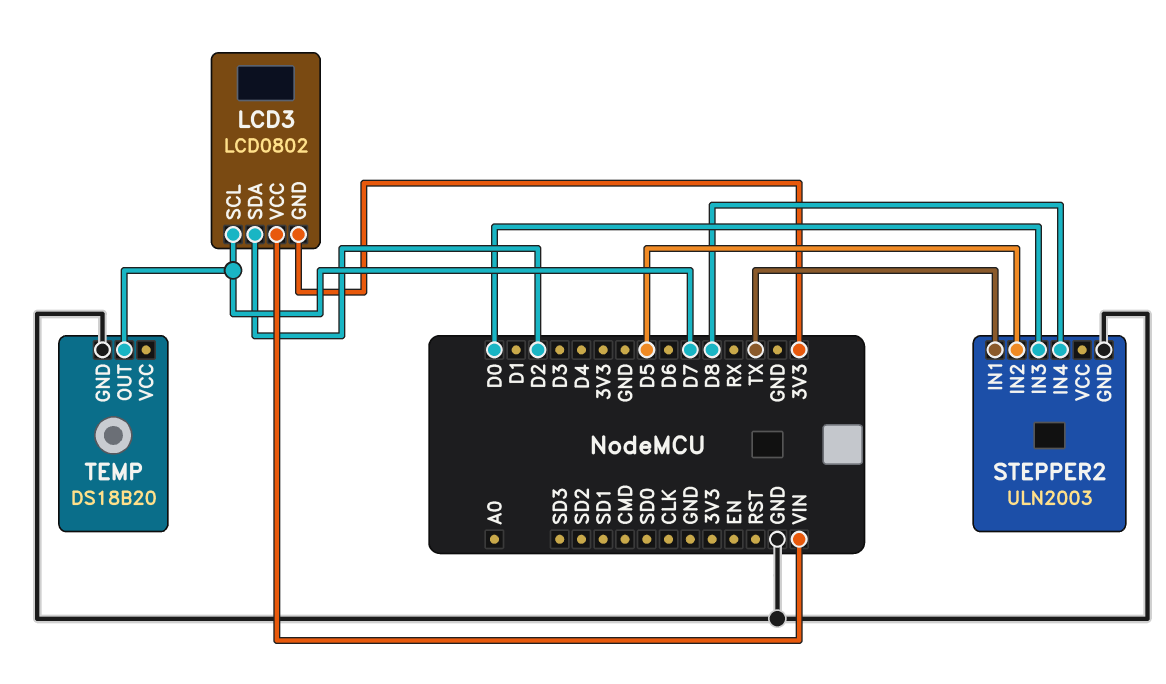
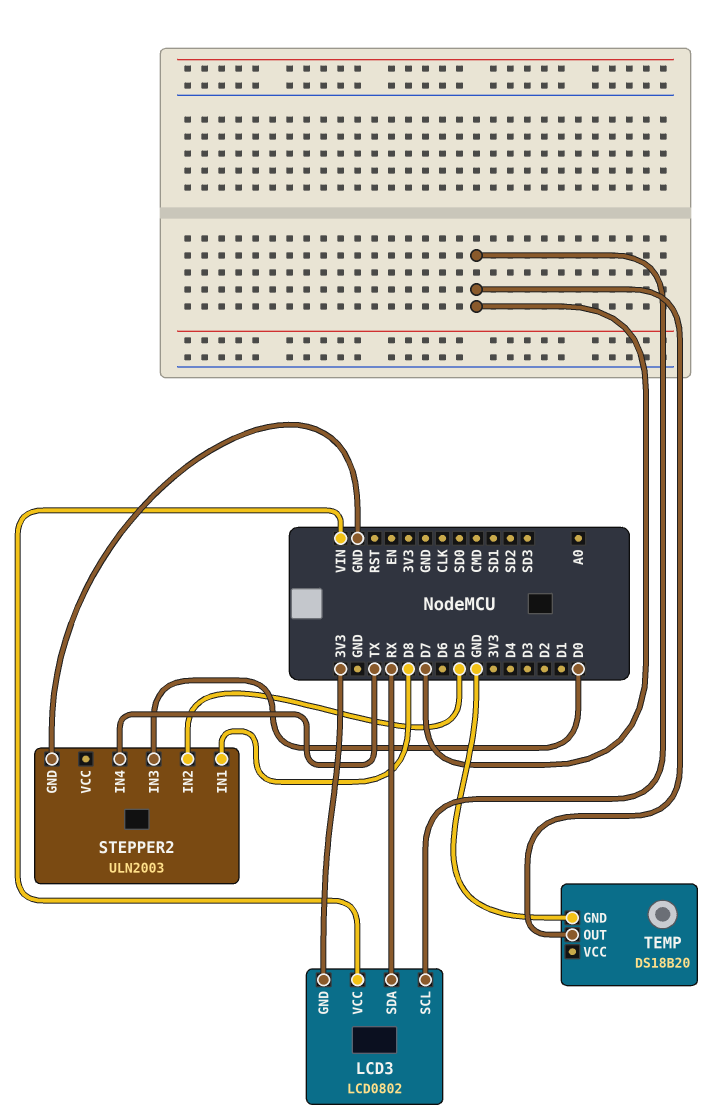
LCD3 pin SDA: D2 -> RX
STEPPER2 pin IN1: TX -> D8
STEPPER2 pin IN4: D8 -> TX

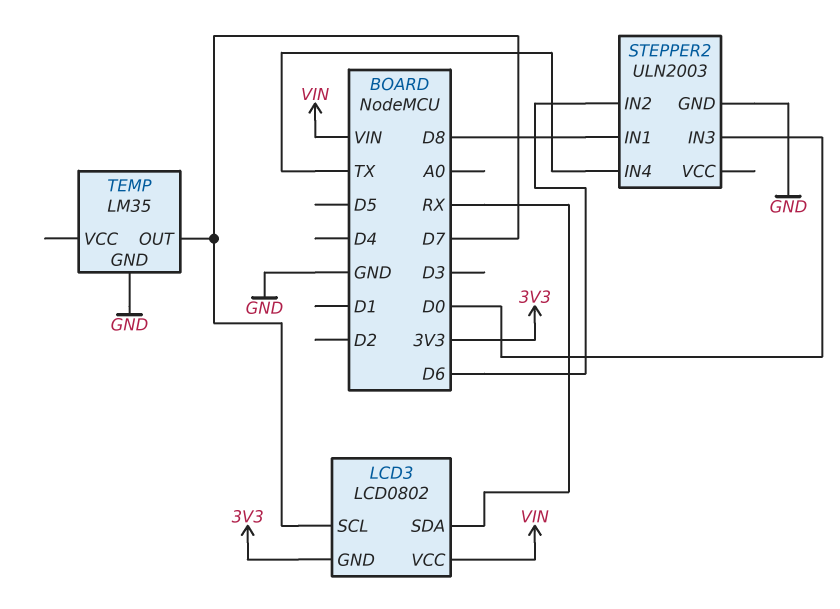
STEPPER2 pin IN2: D5 -> D6
TEMP: DS18B20 -> LM35

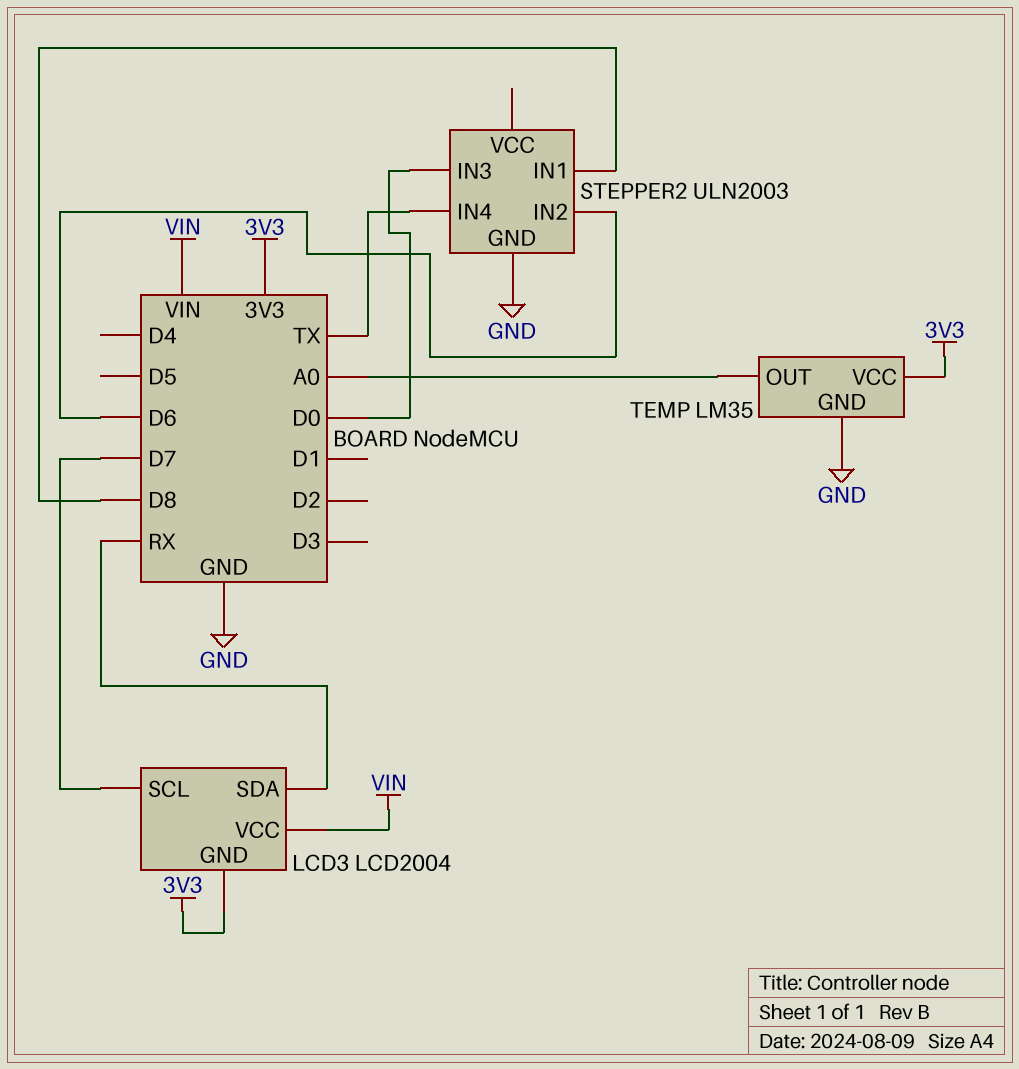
LCD3: LCD0802 -> LCD2004
TEMP pin OUT: D7 -> A0
TEMP pin VCC: none -> 3V3

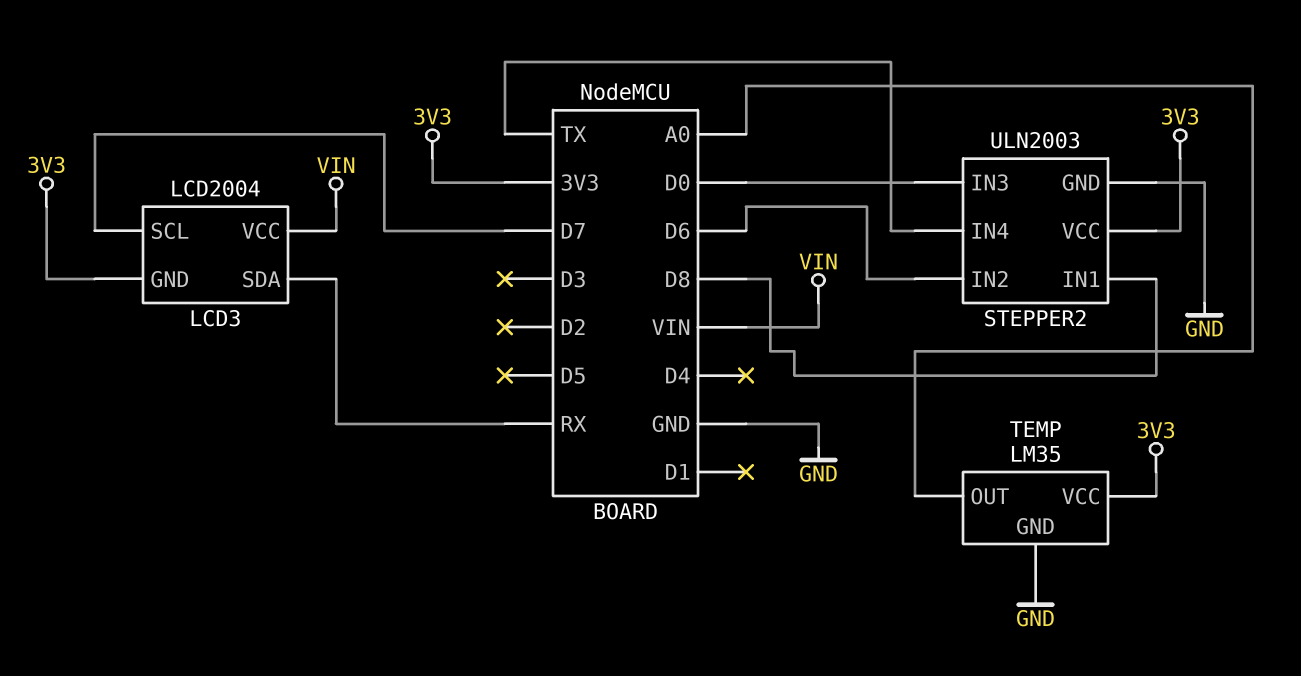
STEPPER2 pin VCC: none -> 3V3

